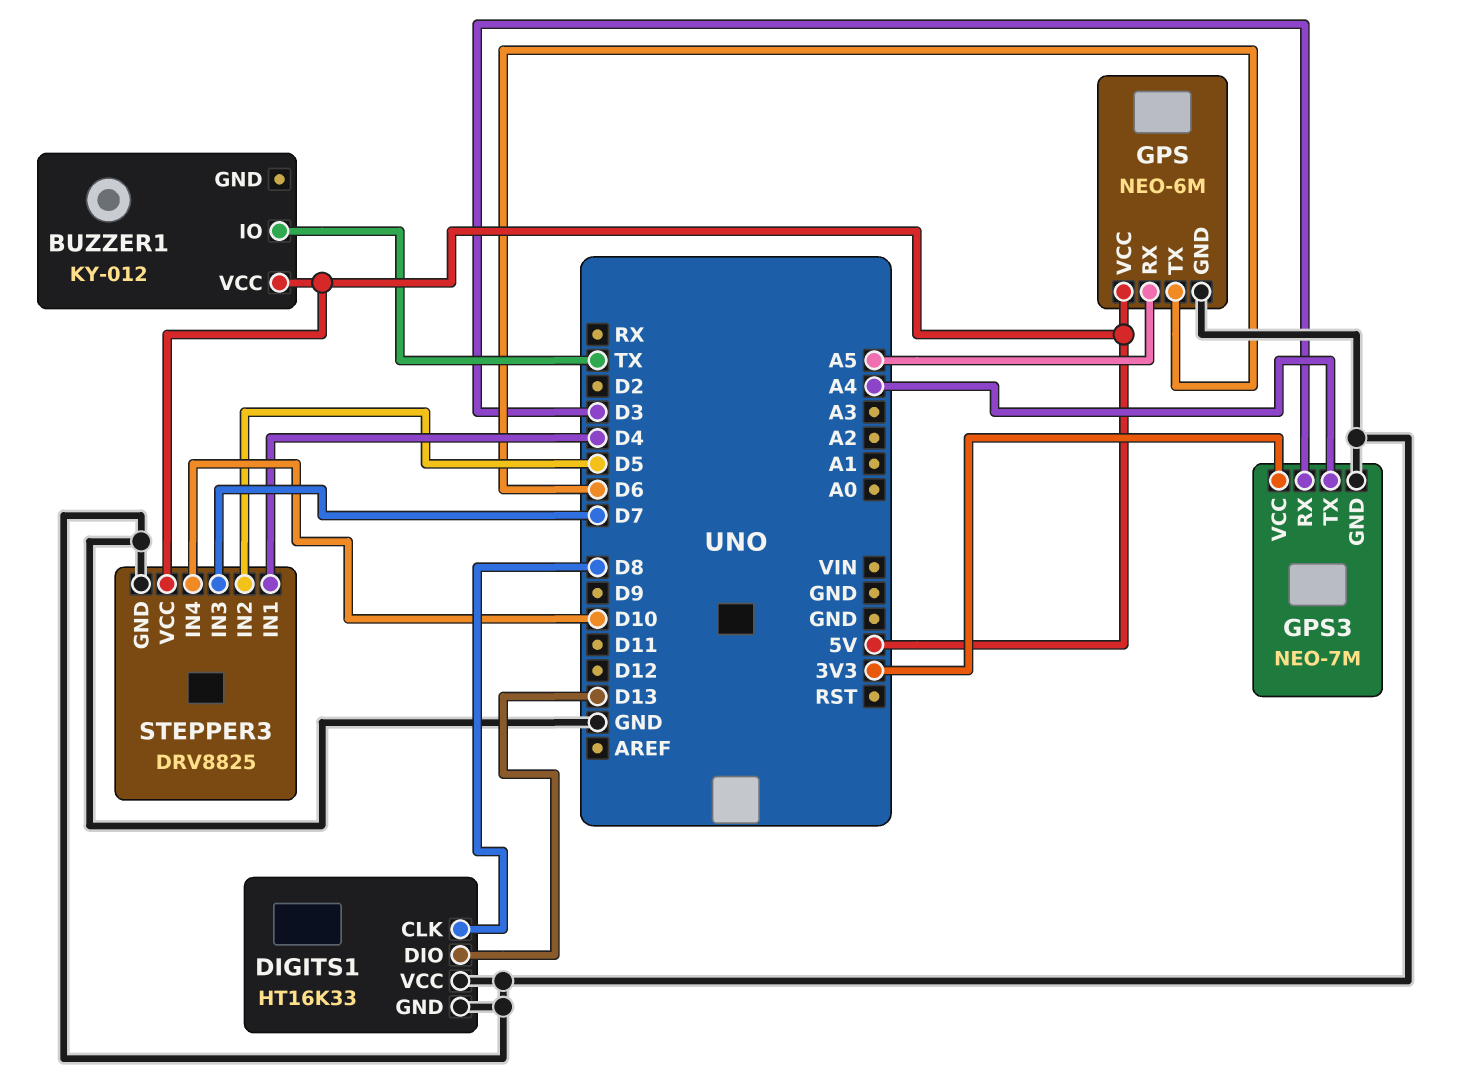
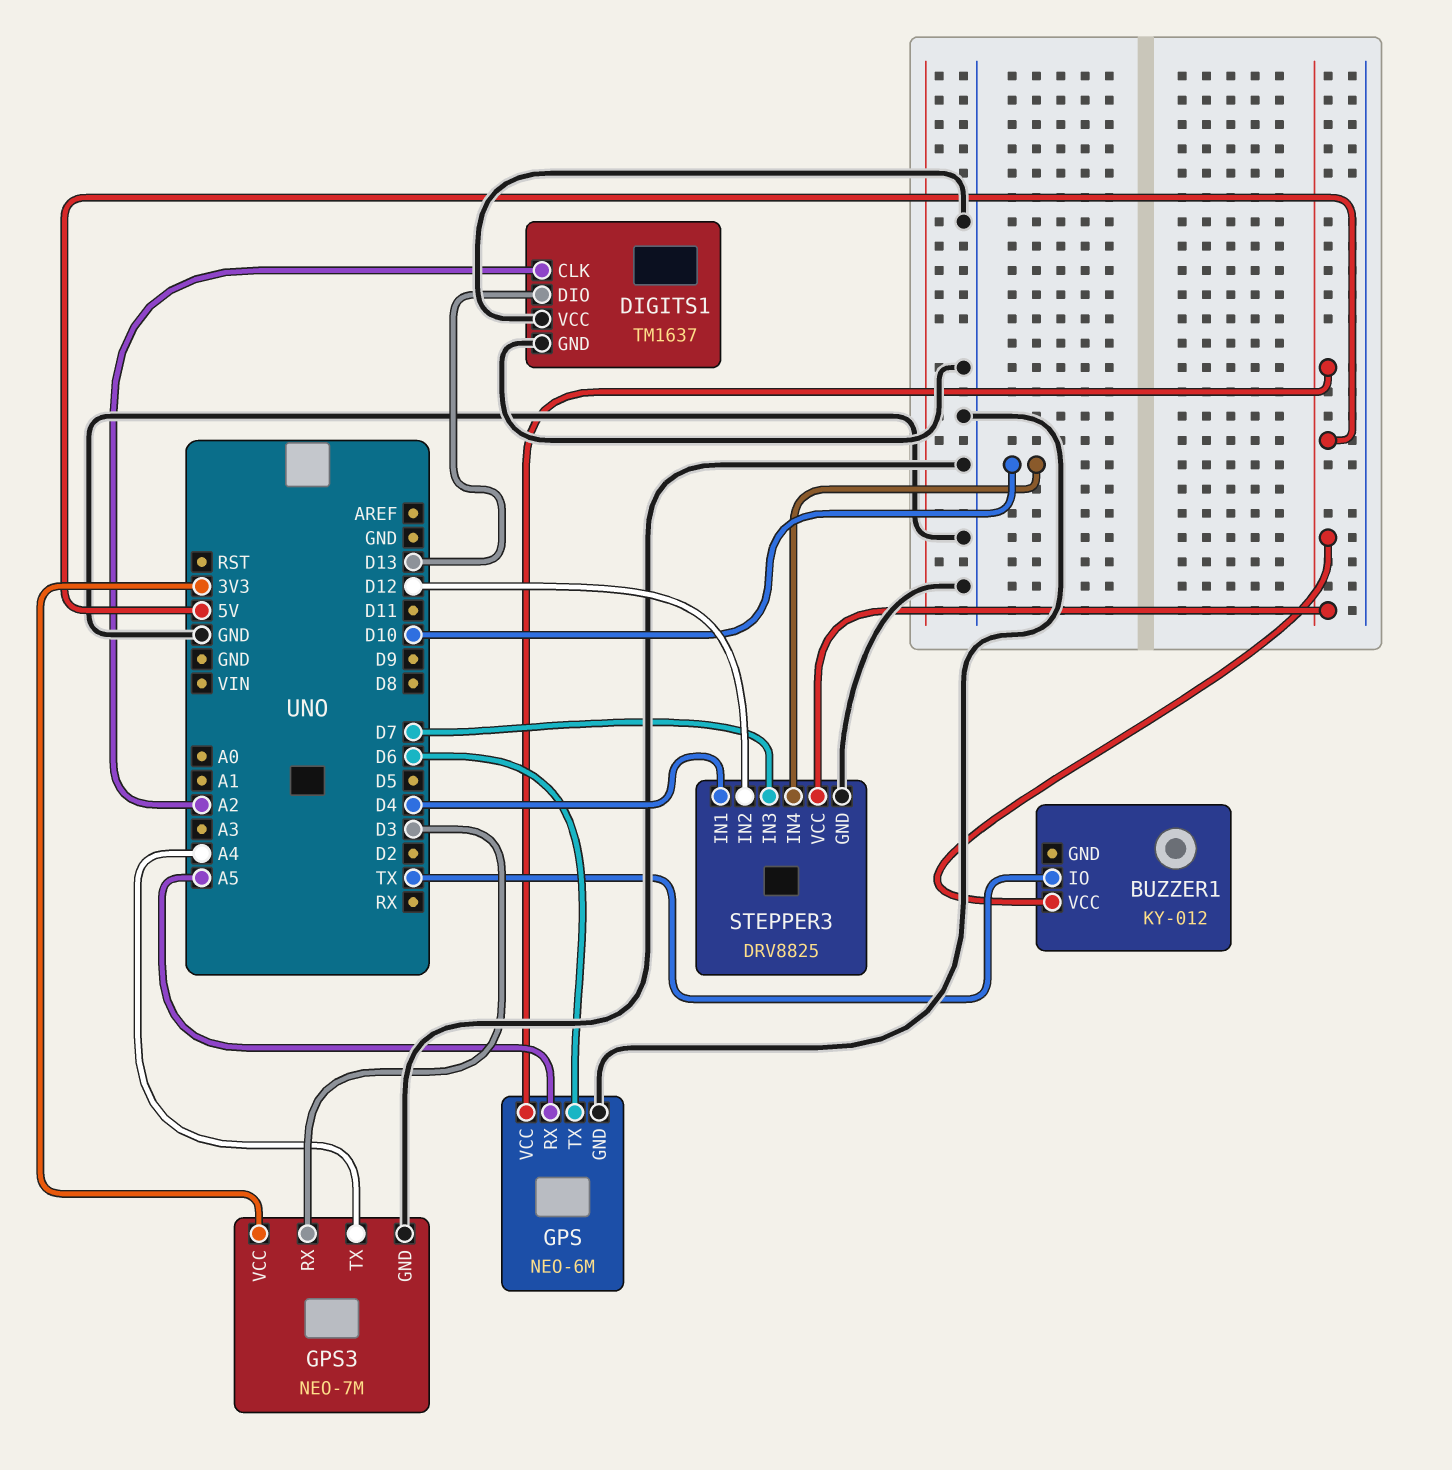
DIGITS1: HT16K33 -> TM1637
DIGITS1 pin CLK: D8 -> A2
STEPPER3 pin IN2: D5 -> D12

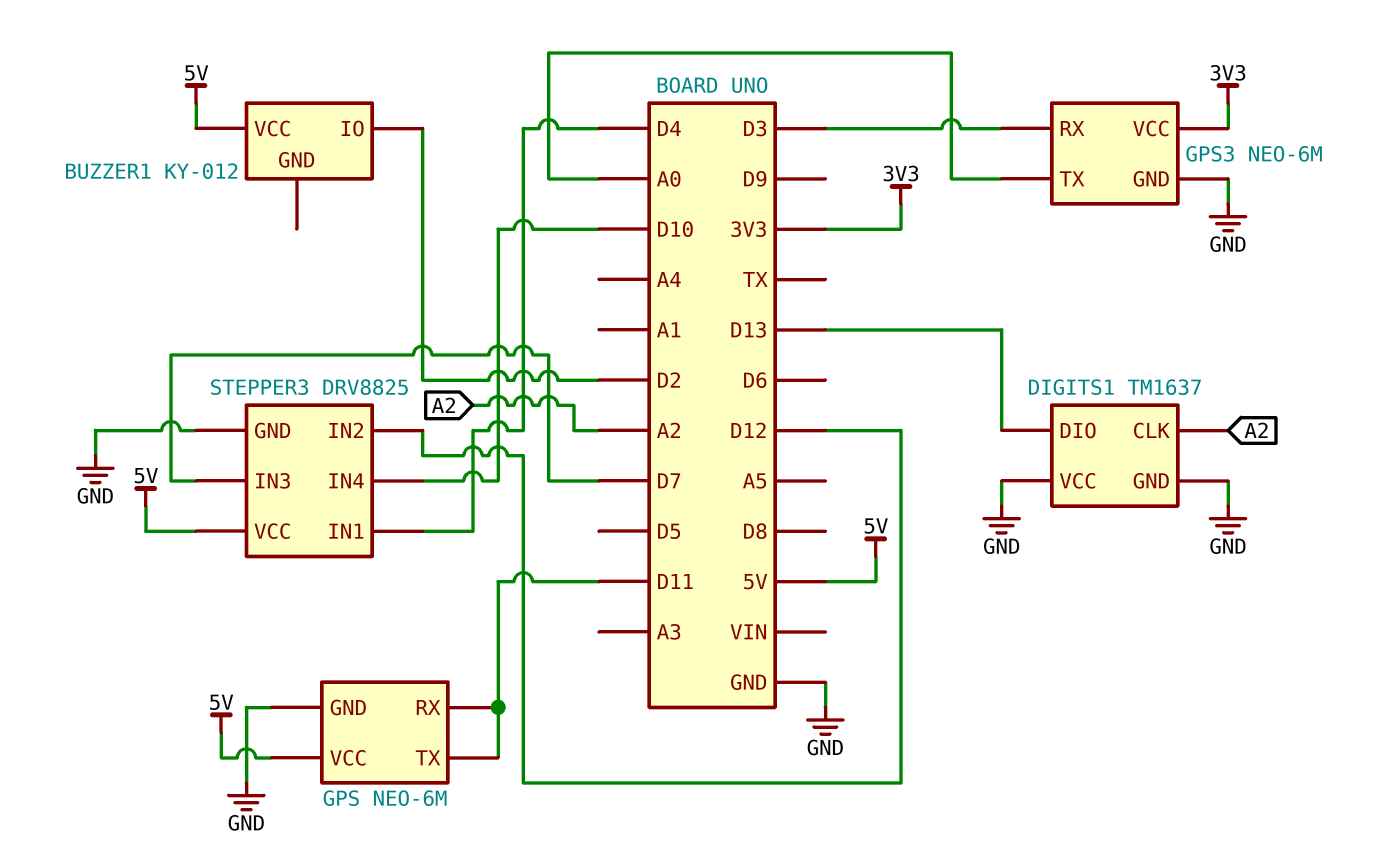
BUZZER1 pin IO: TX -> D2
GPS pin RX: A5 -> D11
GPS pin TX: D6 -> D11
GPS3: NEO-7M -> NEO-6M
GPS3 pin TX: A4 -> A0

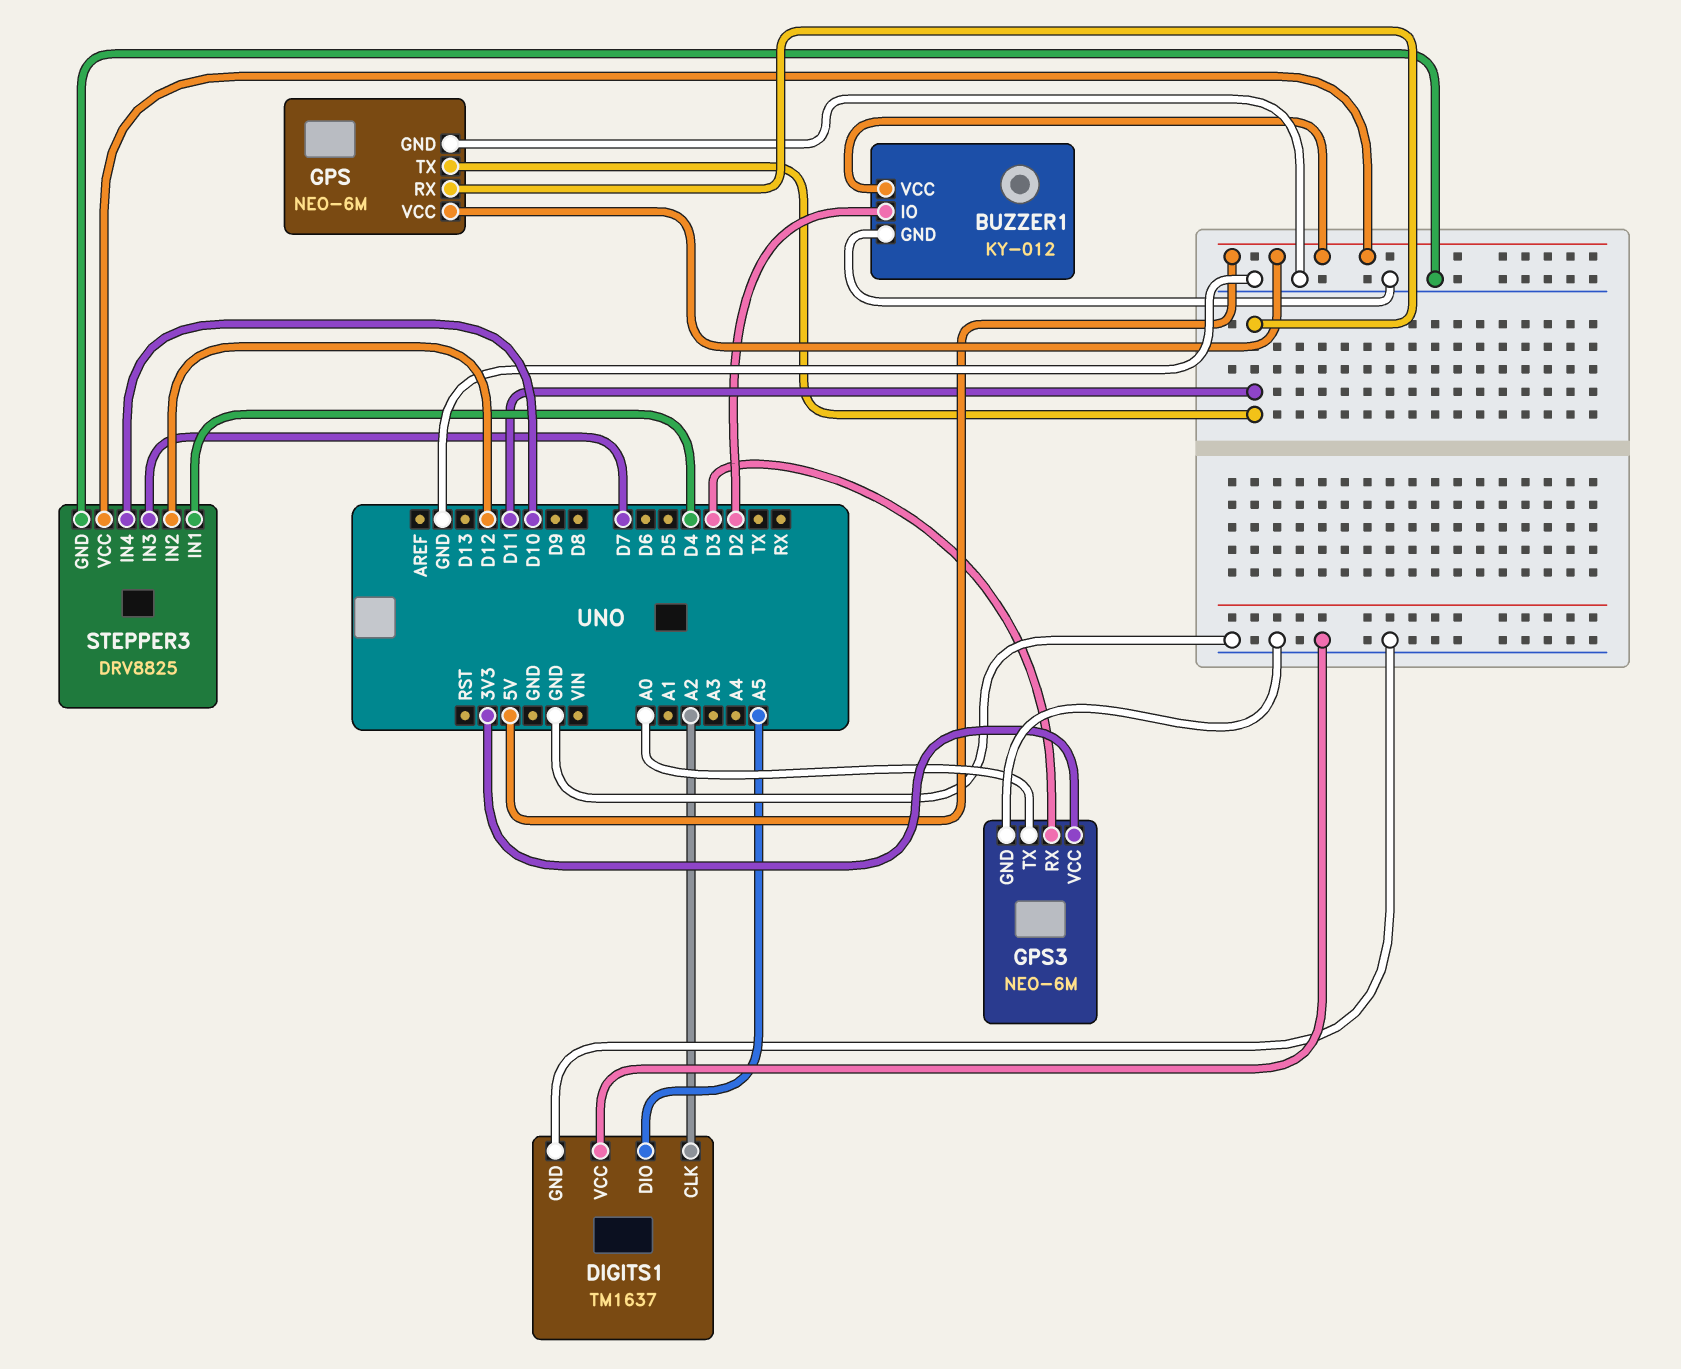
BUZZER1 pin GND: none -> GND
DIGITS1 pin DIO: D13 -> A5

